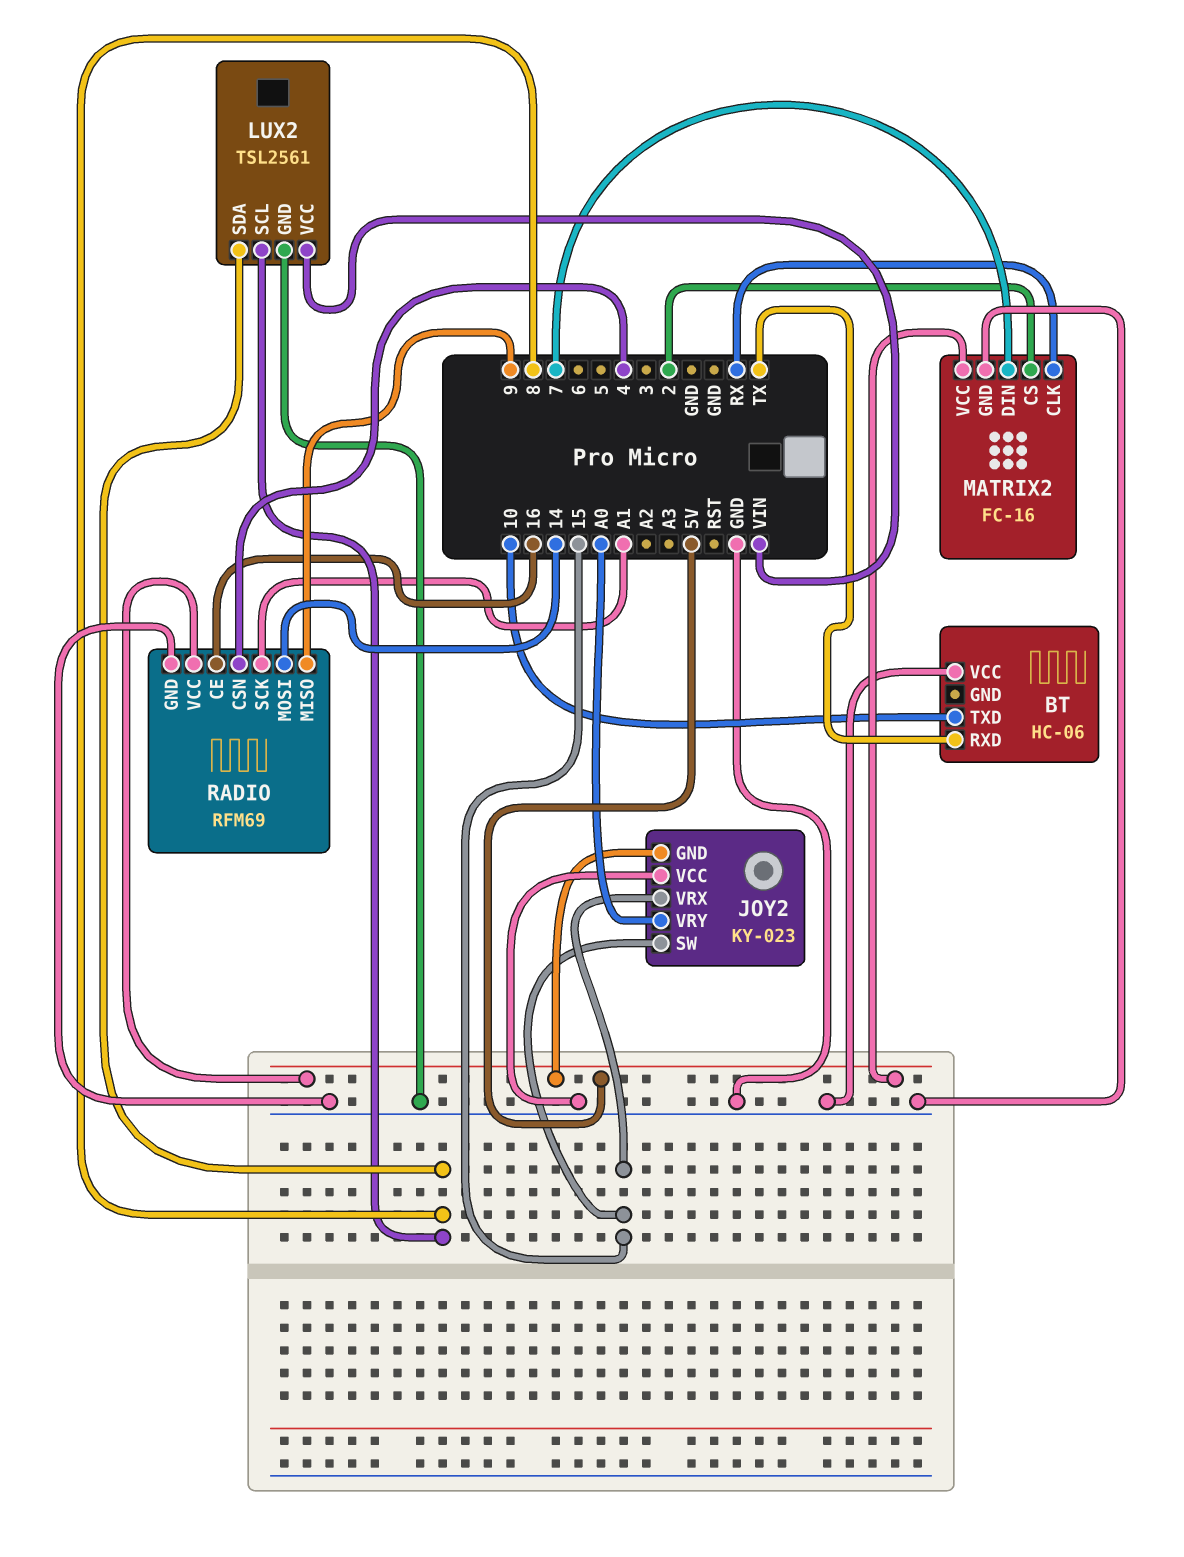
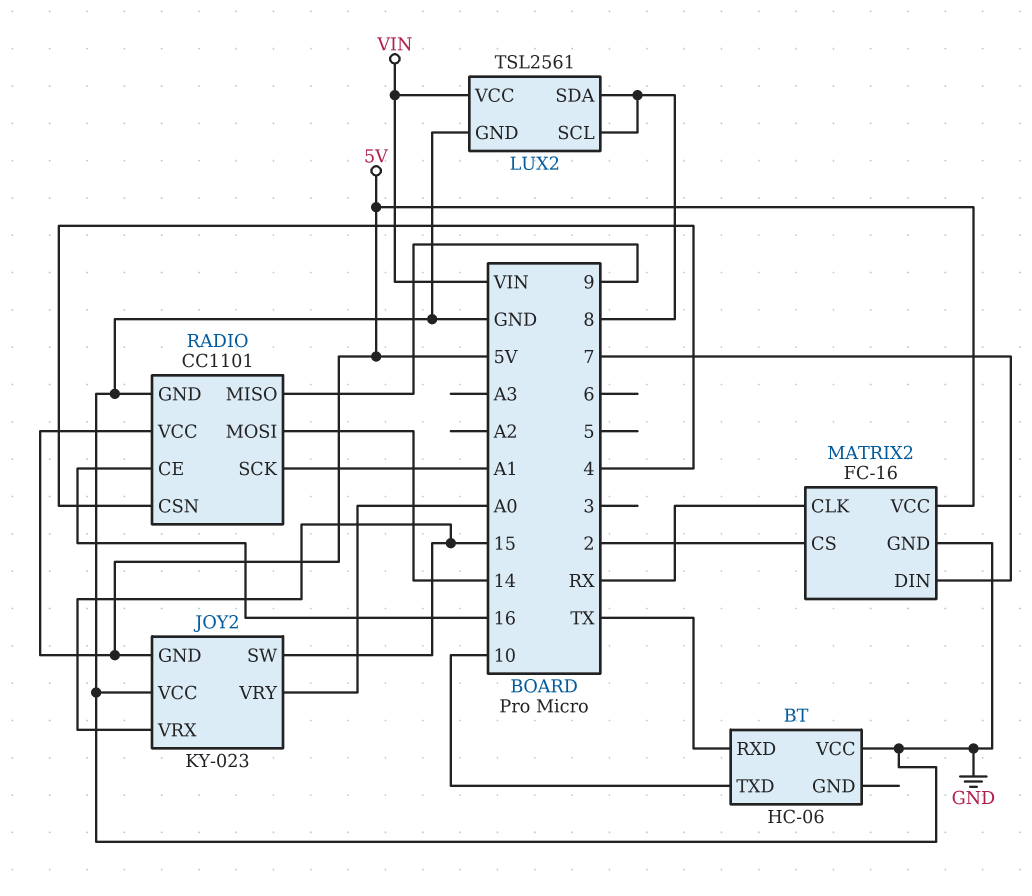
RADIO: RFM69 -> CC1101

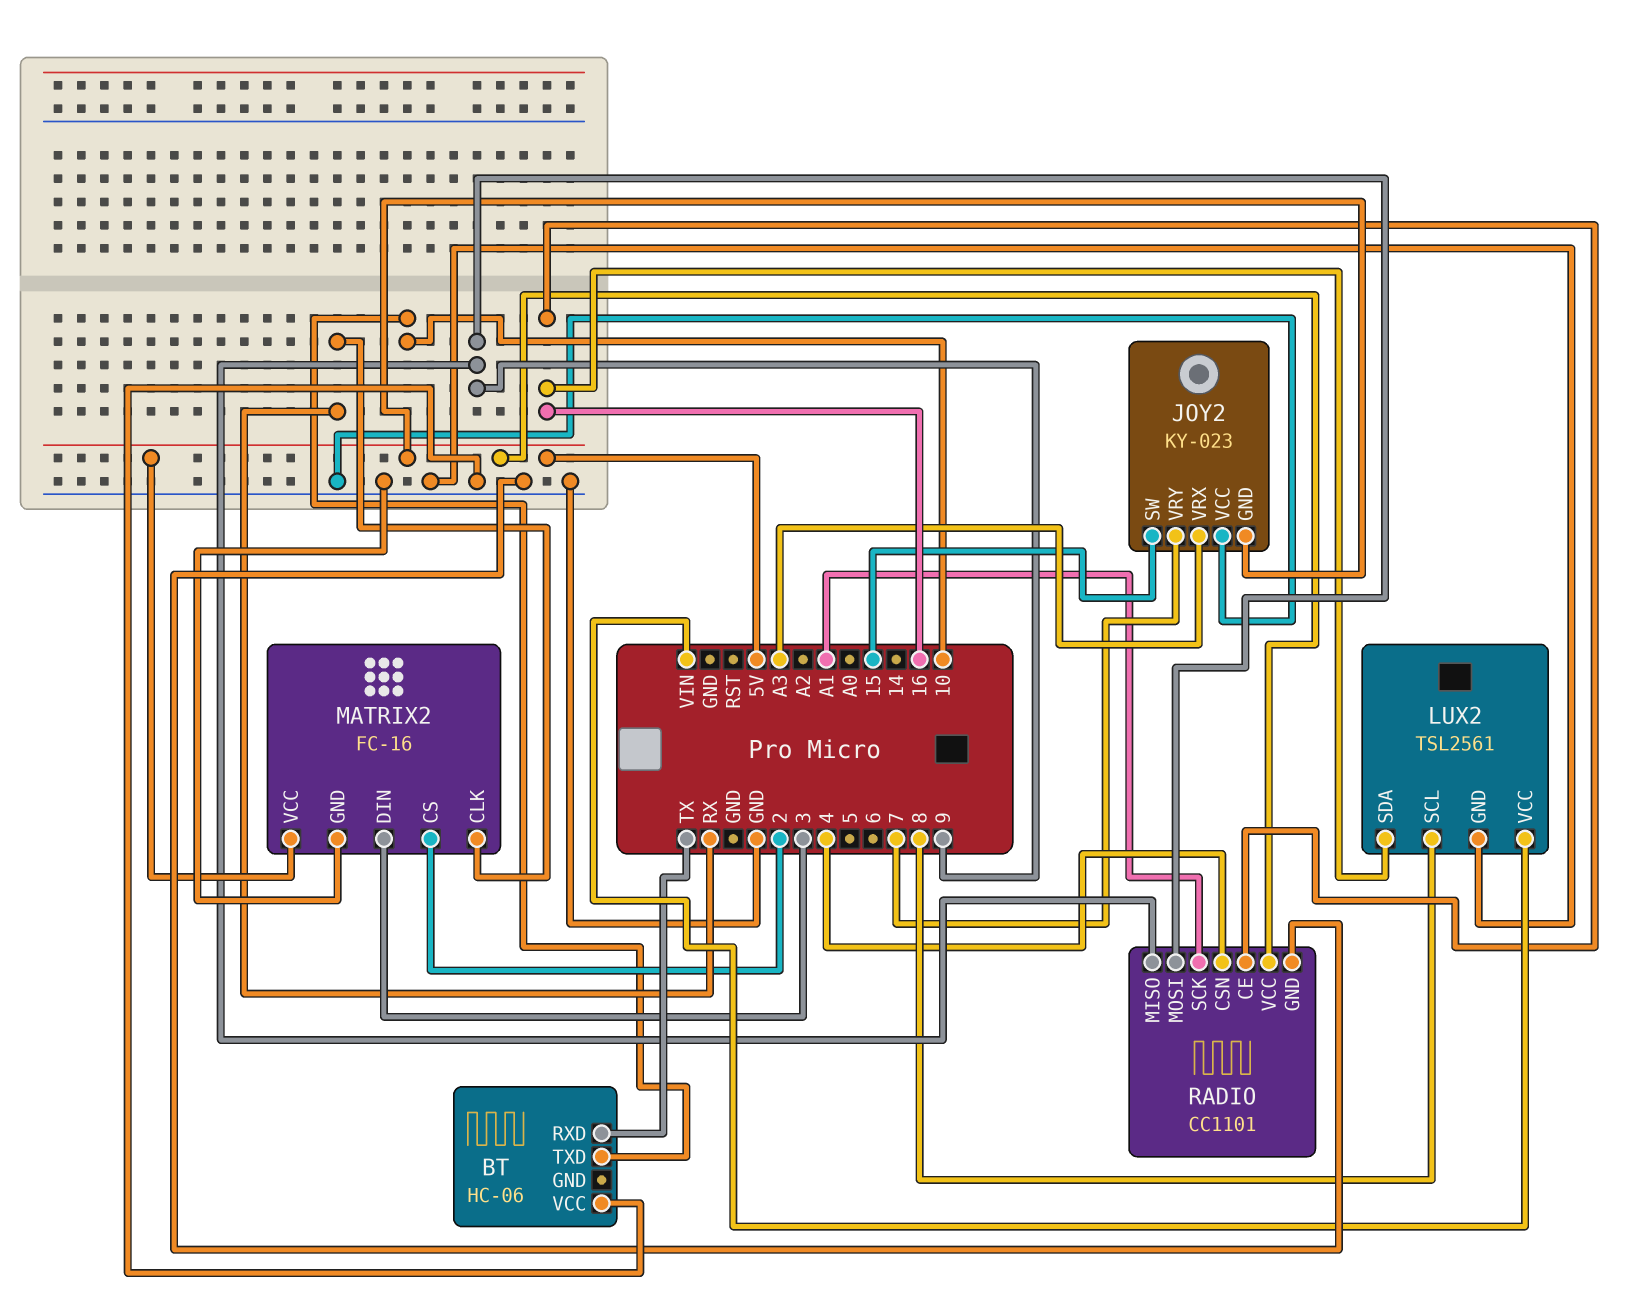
JOY2 pin VRX: 15 -> A3
JOY2 pin VRY: A0 -> 7
LUX2 pin SDA: 8 -> 16
MATRIX2 pin DIN: 7 -> 3
RADIO pin MOSI: 14 -> 9

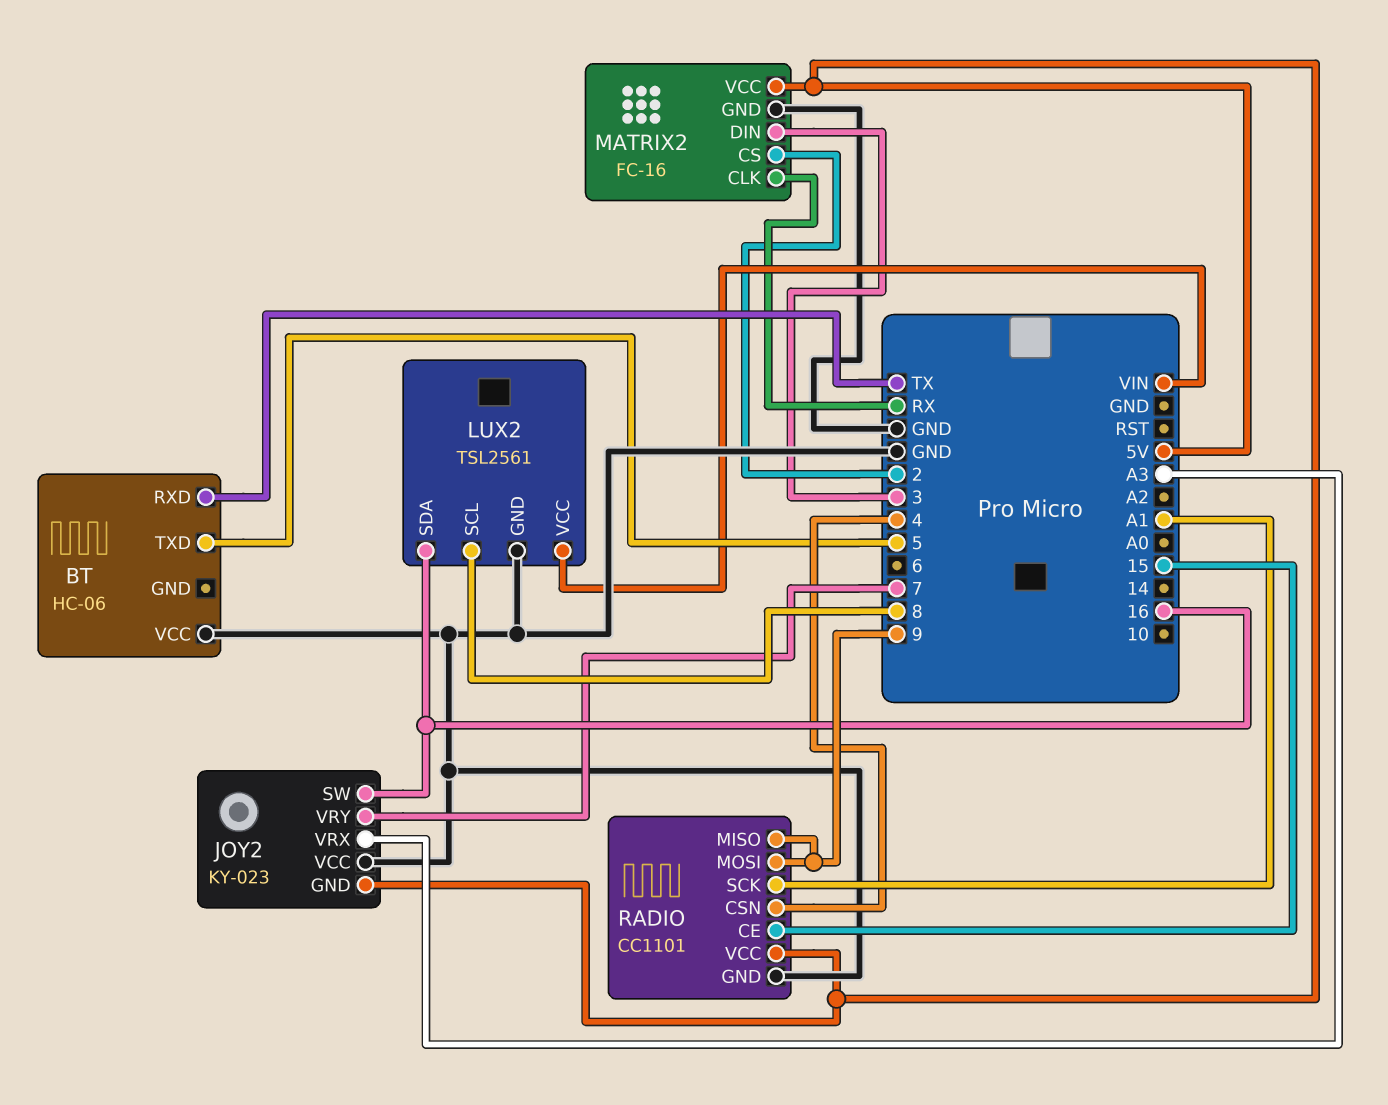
BT pin TXD: 10 -> 5
JOY2 pin SW: 15 -> 16
RADIO pin CE: 16 -> 15

